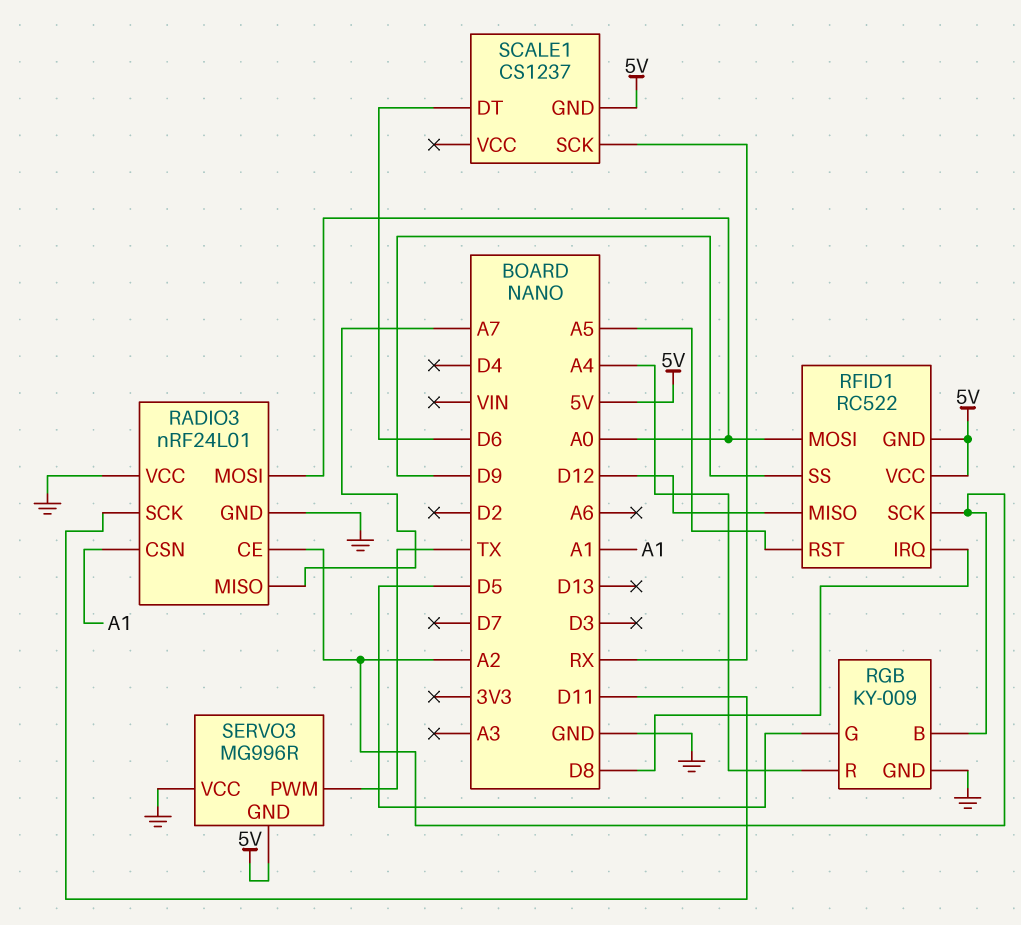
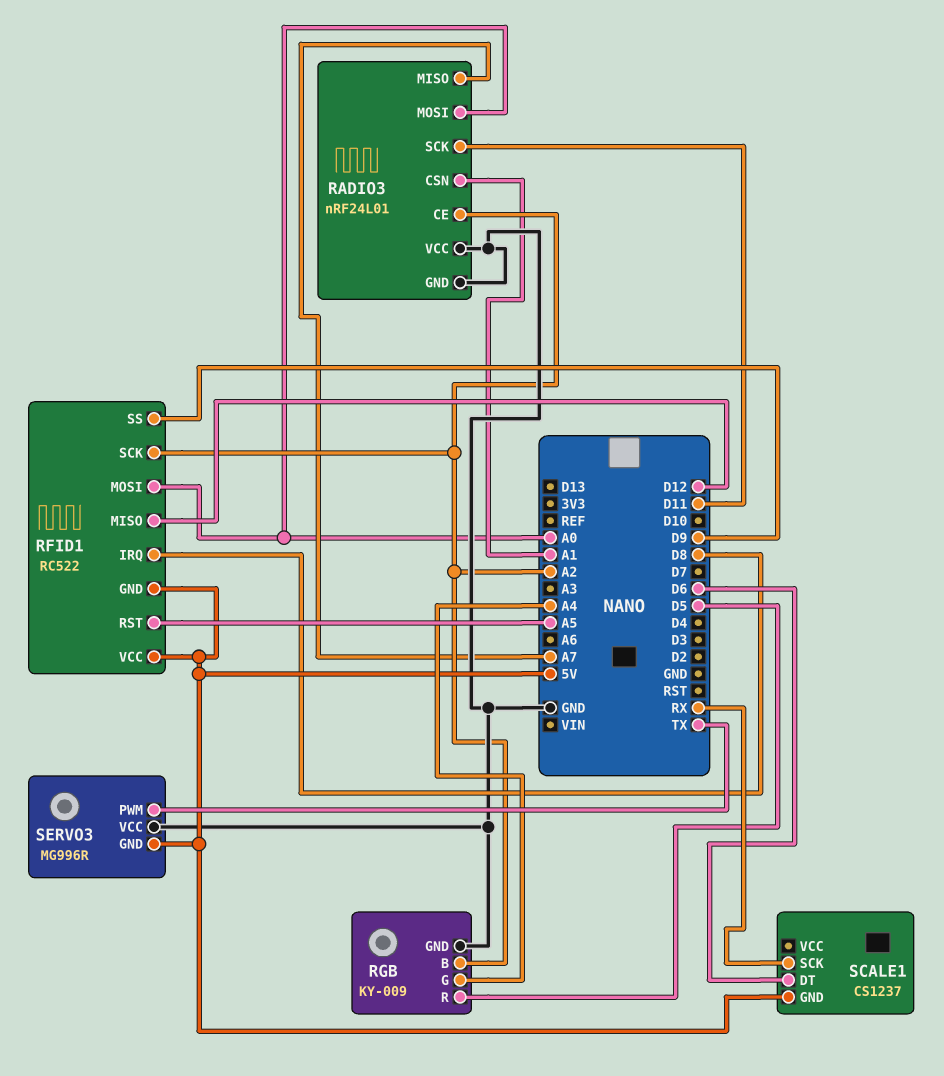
RGB pin G: D5 -> A4
RGB pin R: A4 -> D5

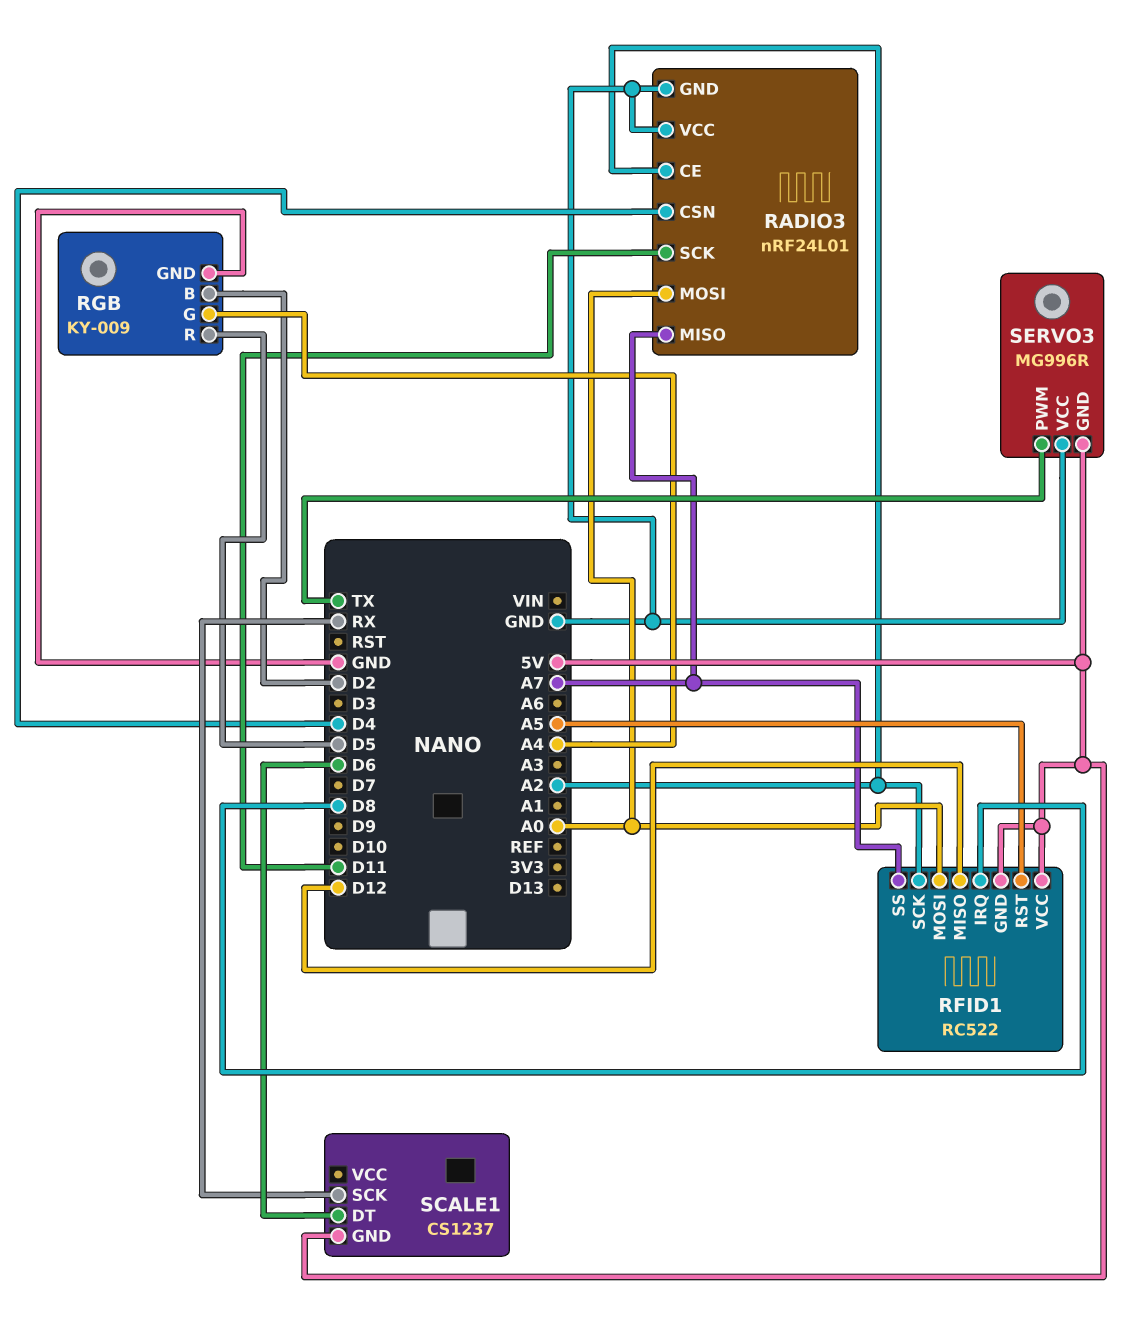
RADIO3 pin CSN: A1 -> D4
RFID1 pin SS: D9 -> A7
RGB pin B: A2 -> D2

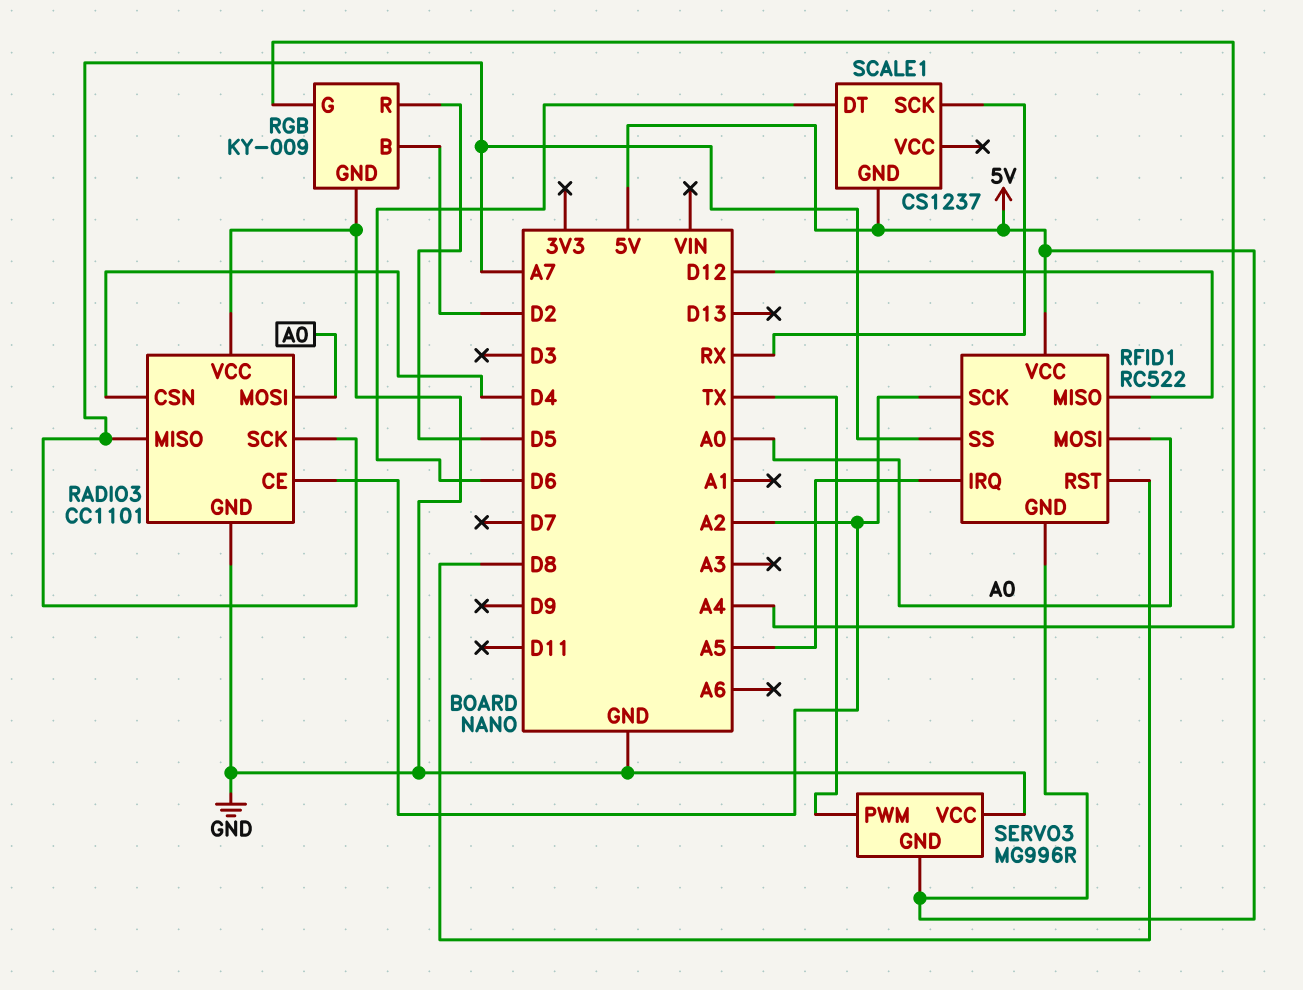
RADIO3: nRF24L01 -> CC1101
RADIO3 pin SCK: D11 -> A7
RFID1 pin IRQ: D8 -> A5
RFID1 pin RST: A5 -> D8

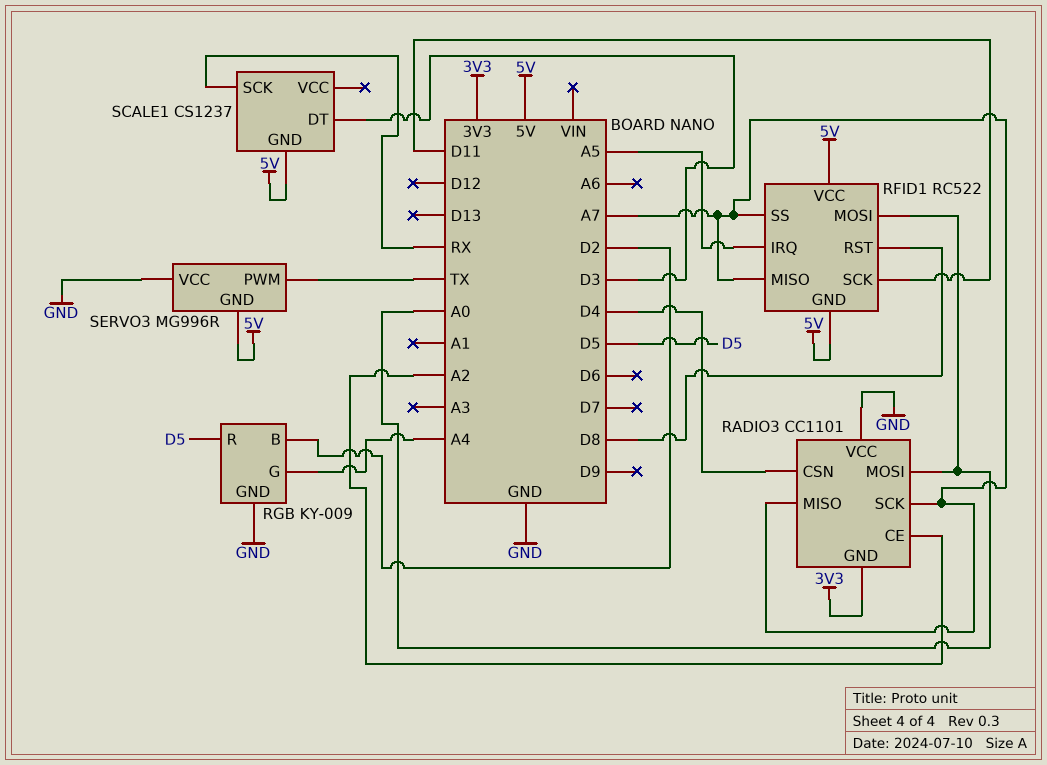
RADIO3 pin GND: GND -> 3V3
RFID1 pin MISO: D12 -> A7
RFID1 pin SCK: A2 -> D11
SCALE1 pin DT: D6 -> D3

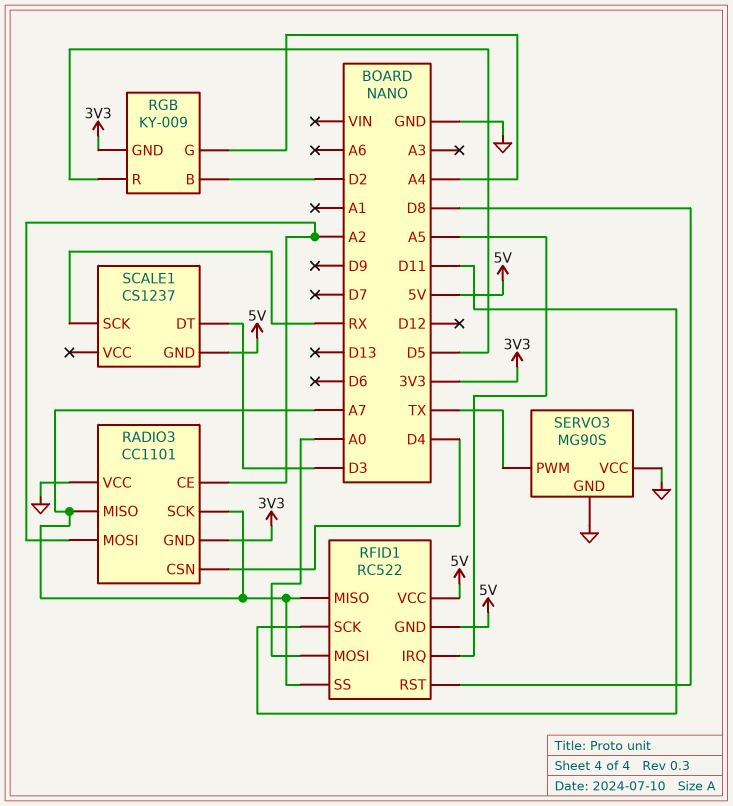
RADIO3 pin MOSI: A0 -> A2
RGB pin GND: GND -> 3V3
SERVO3: MG996R -> MG90S
SERVO3 pin GND: 5V -> GND

